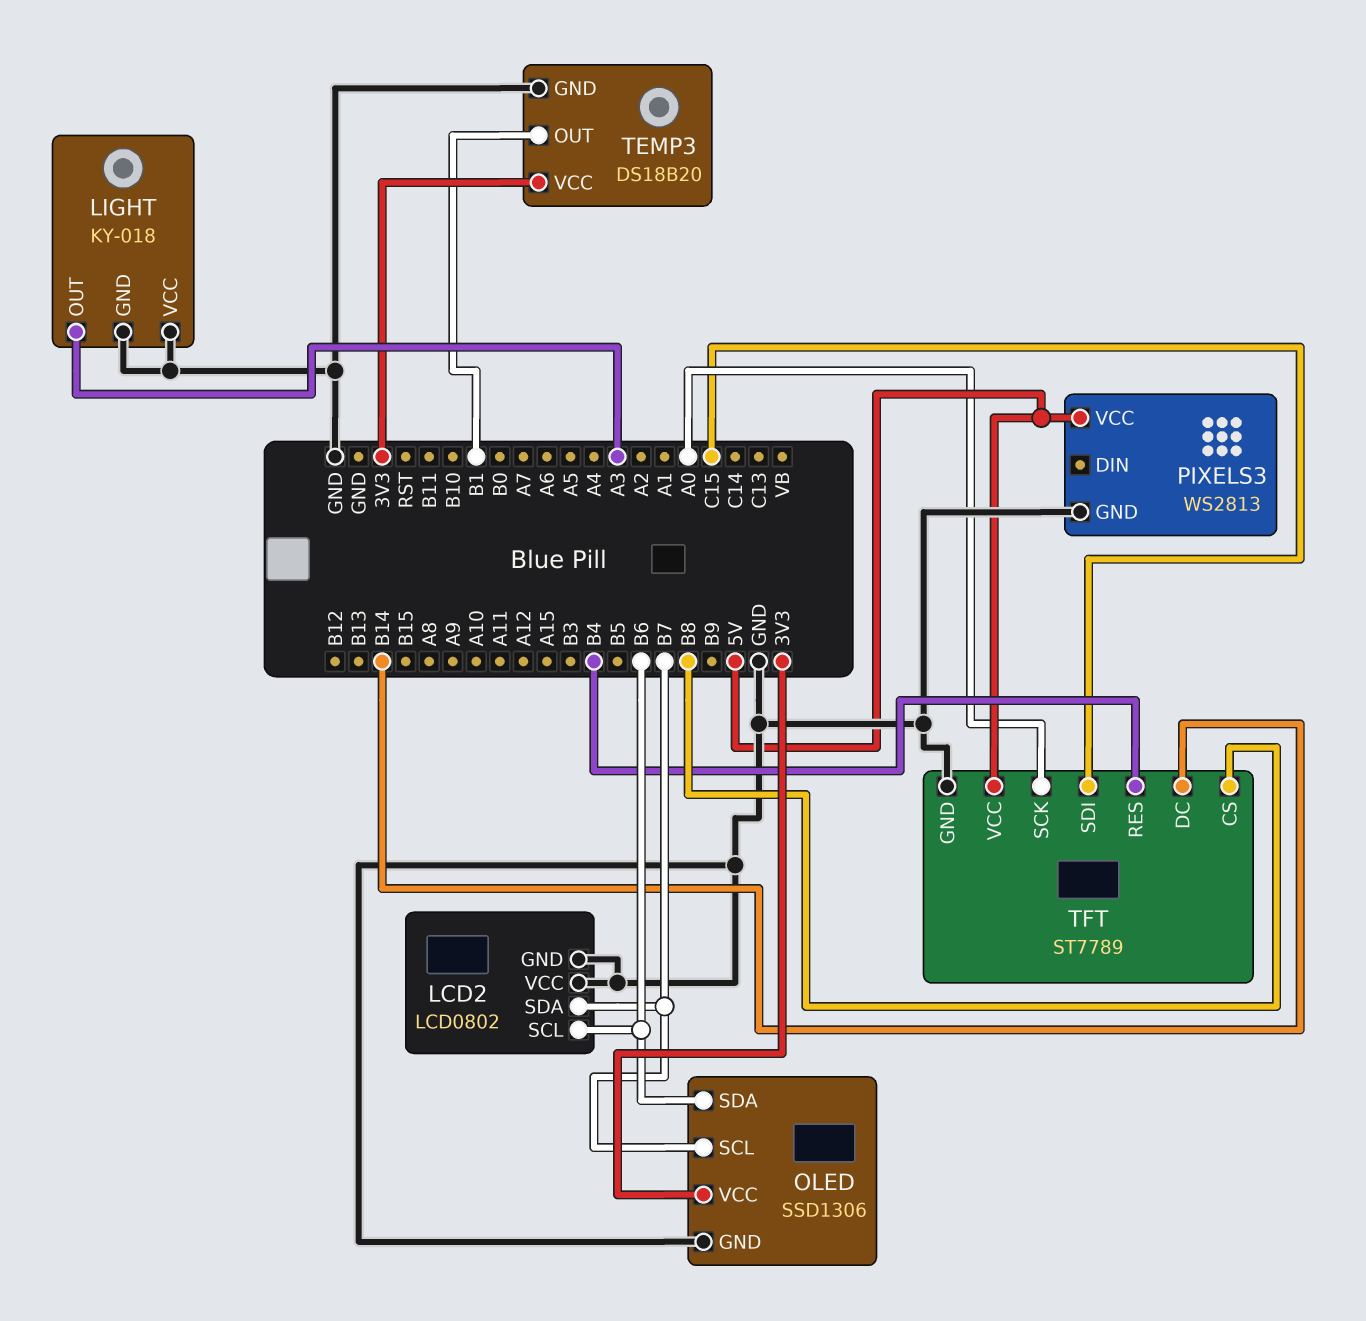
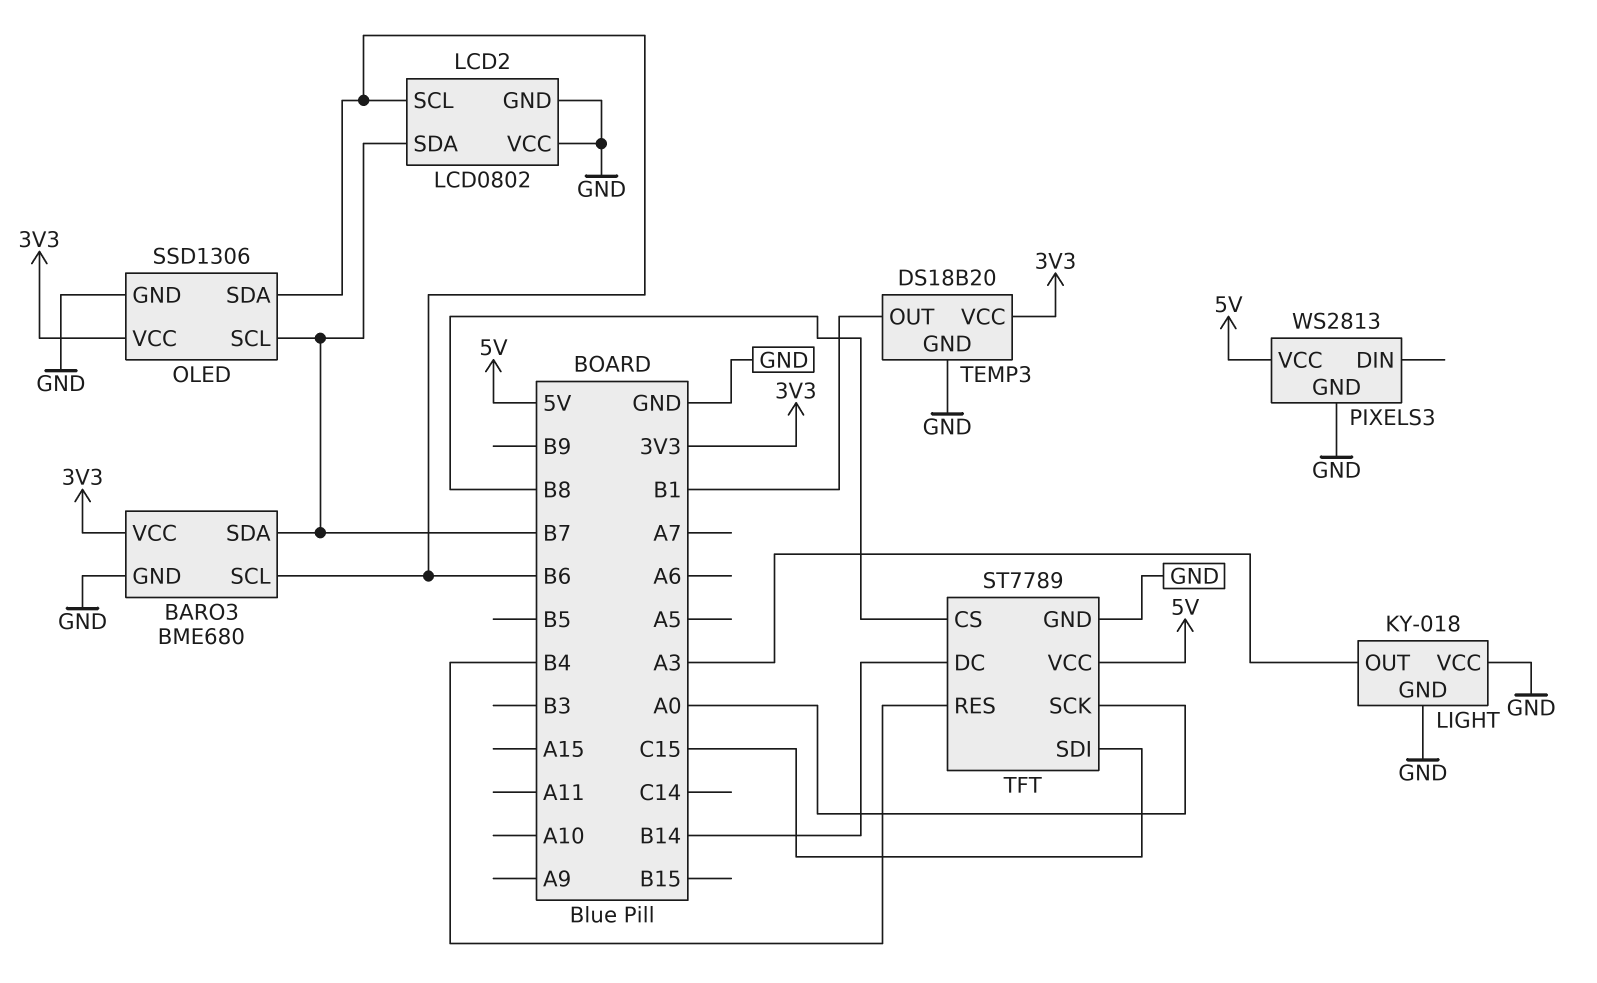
BARO3: none -> BME680
BARO3 pin GND: none -> GND
BARO3 pin SCL: none -> B6
BARO3 pin SDA: none -> B7
BARO3 pin VCC: none -> 3V3

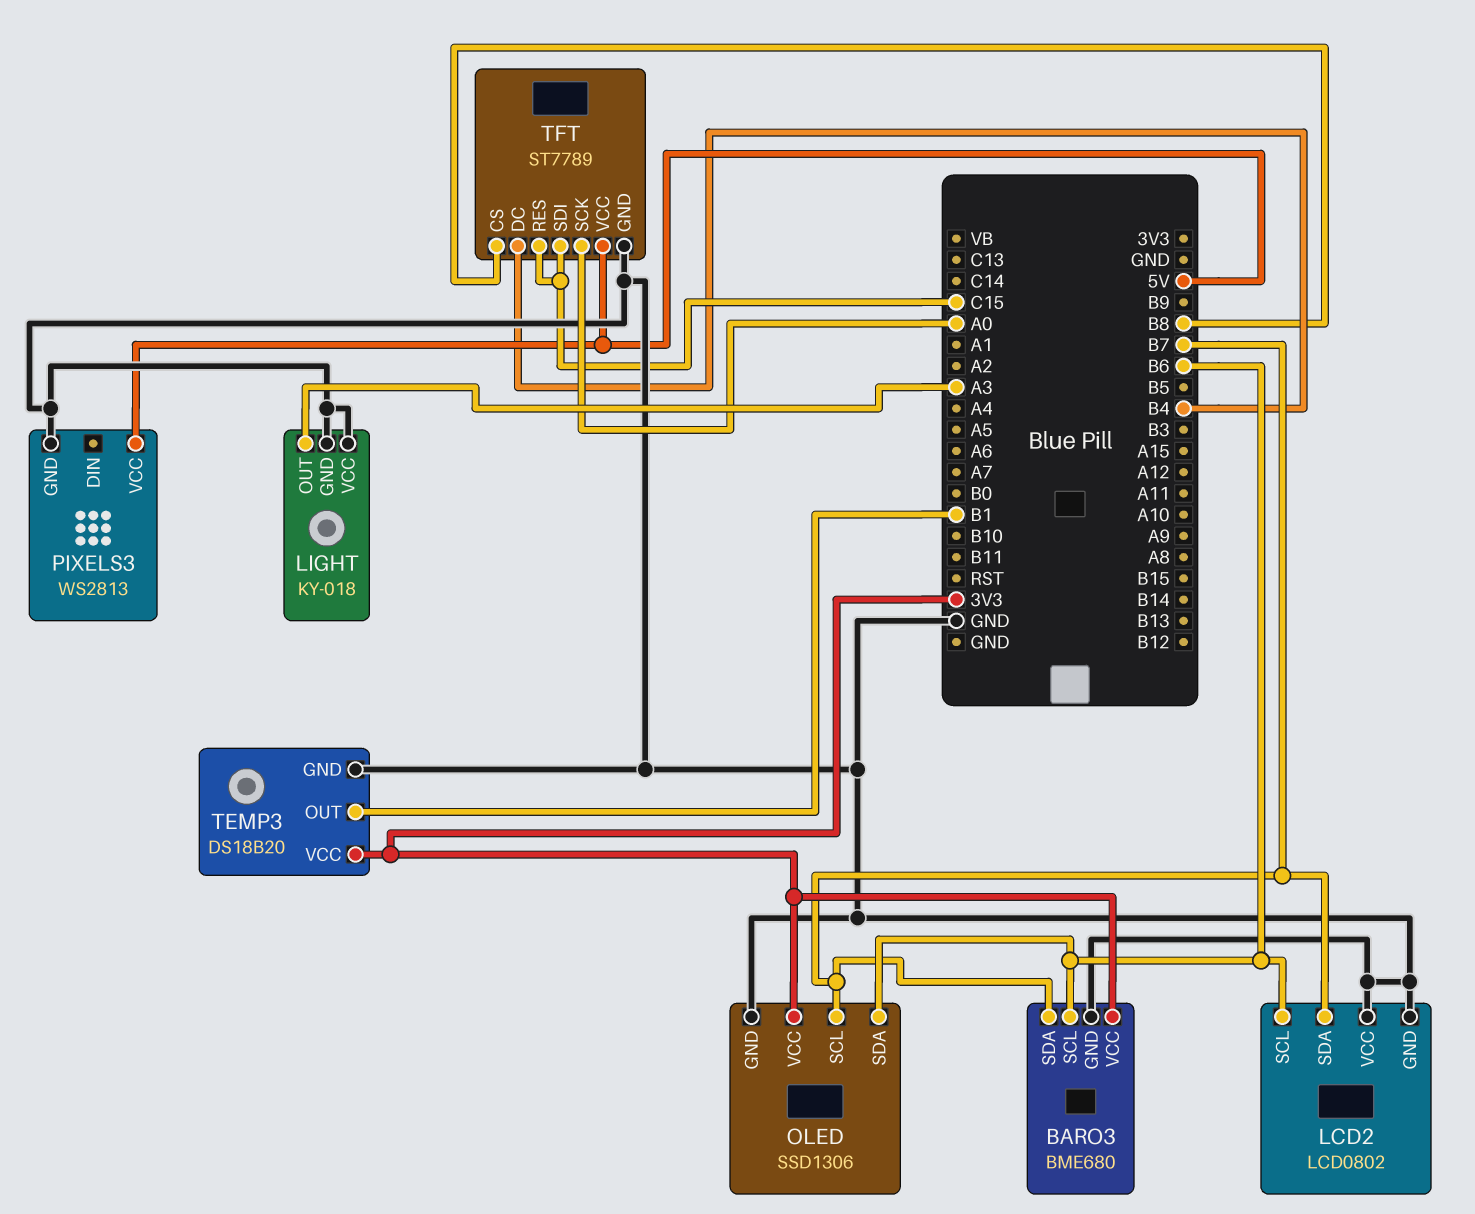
TFT pin DC: B14 -> B4
TFT pin RES: B4 -> C15

